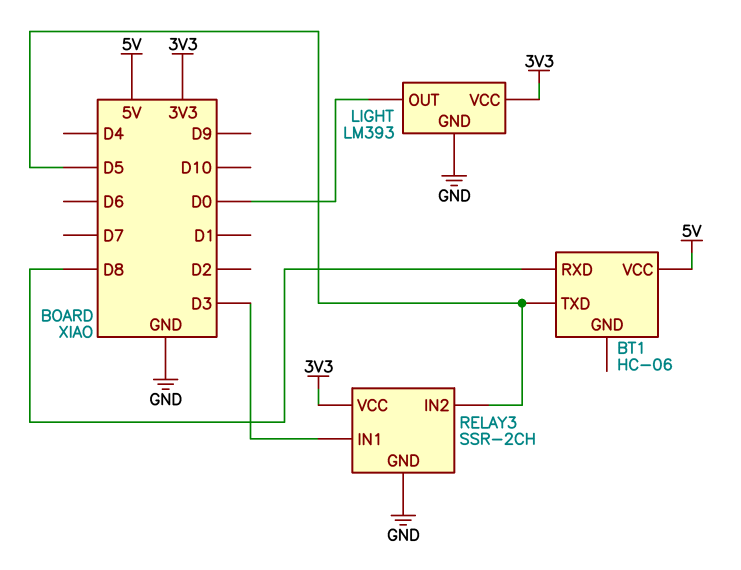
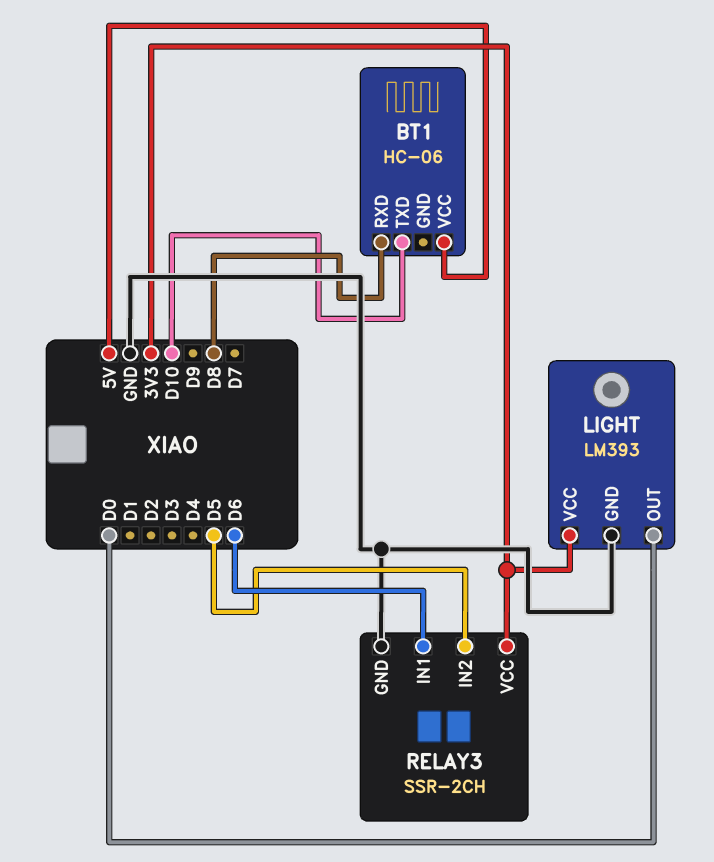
BT1 pin TXD: D5 -> D10
RELAY3 pin IN1: D3 -> D6

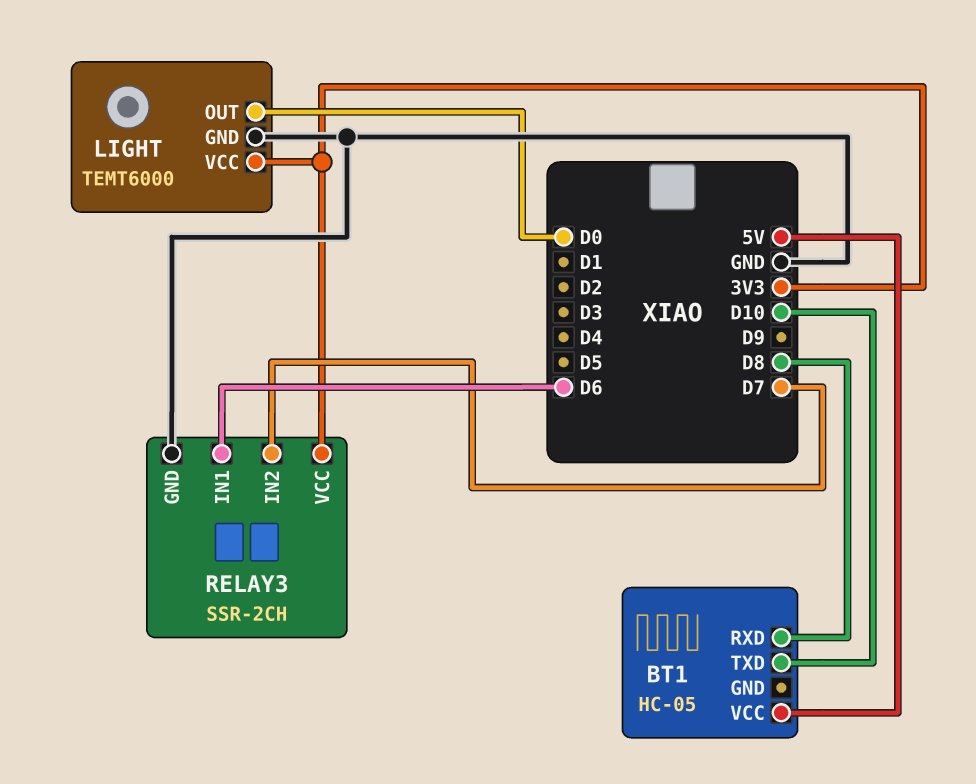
BT1: HC-06 -> HC-05
LIGHT: LM393 -> TEMT6000
RELAY3 pin IN2: D5 -> D7

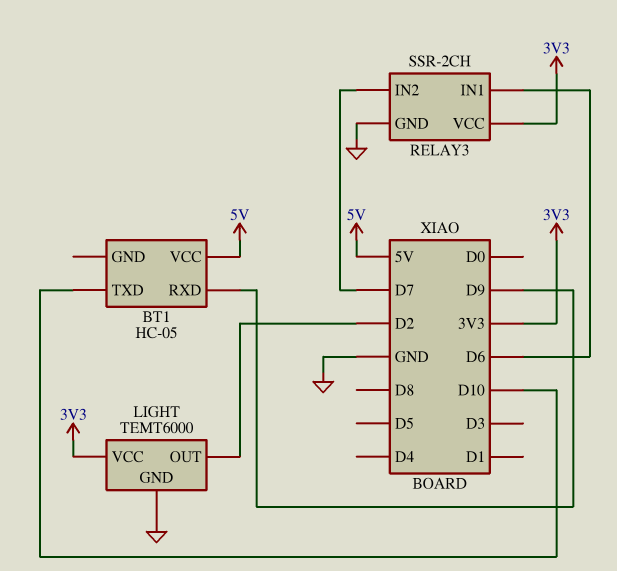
BT1 pin RXD: D8 -> D9
LIGHT pin OUT: D0 -> D2

